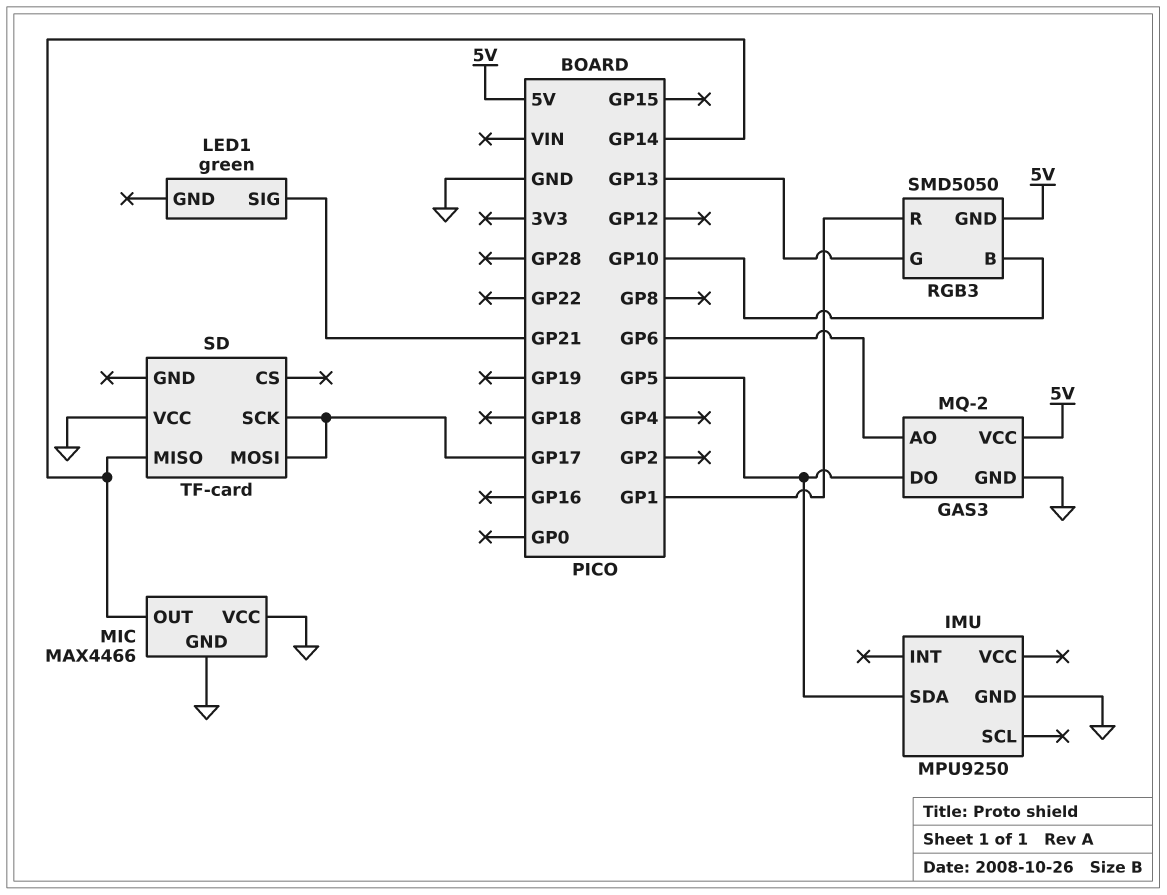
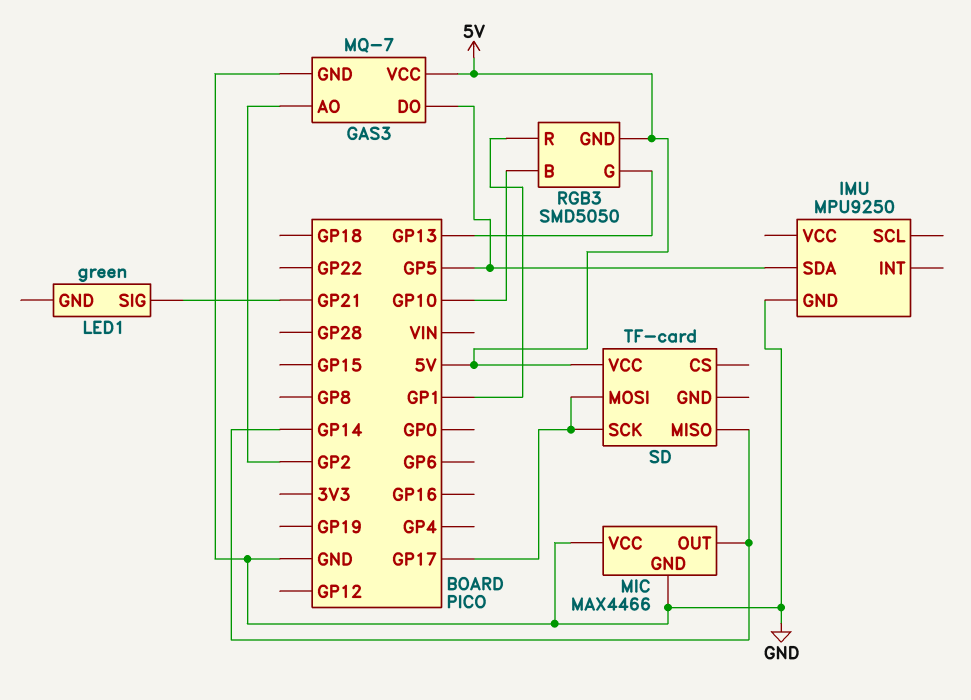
GAS3: MQ-2 -> MQ-7
GAS3 pin AO: GP6 -> GP2
SD pin VCC: GND -> 5V

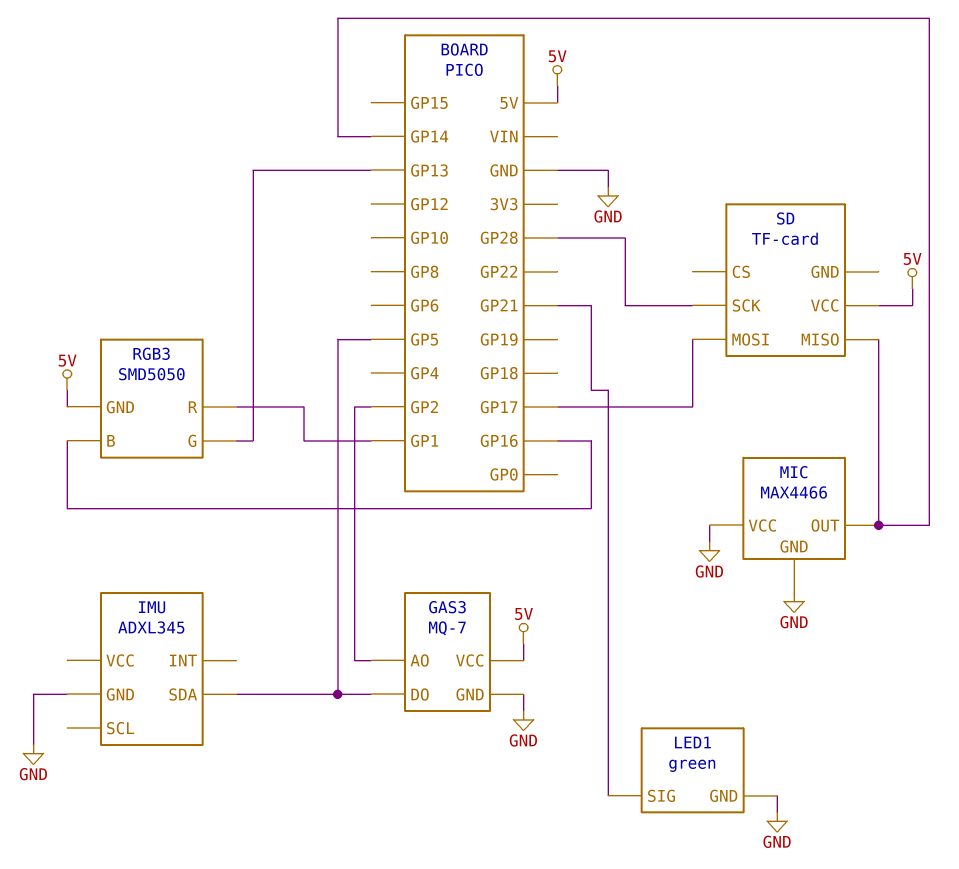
IMU: MPU9250 -> ADXL345
LED1 pin GND: none -> GND
RGB3 pin B: GP10 -> GP16
SD pin SCK: GP17 -> GP28

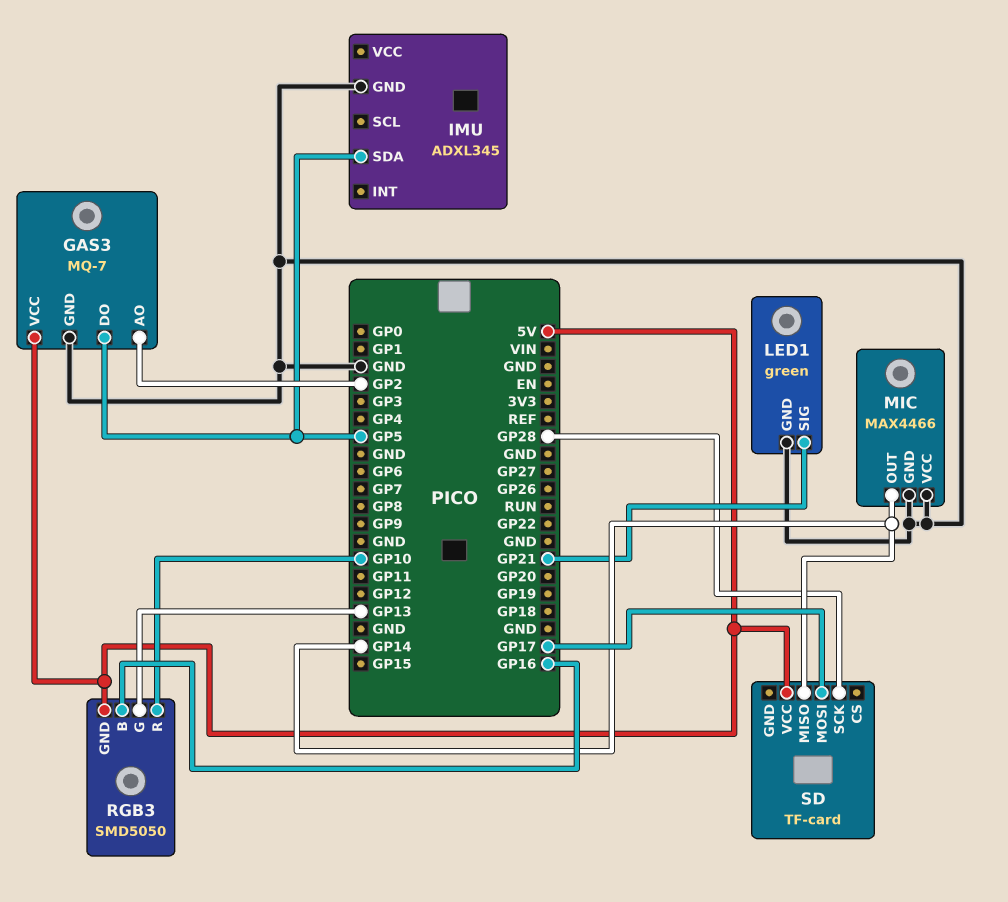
RGB3 pin R: GP1 -> GP10

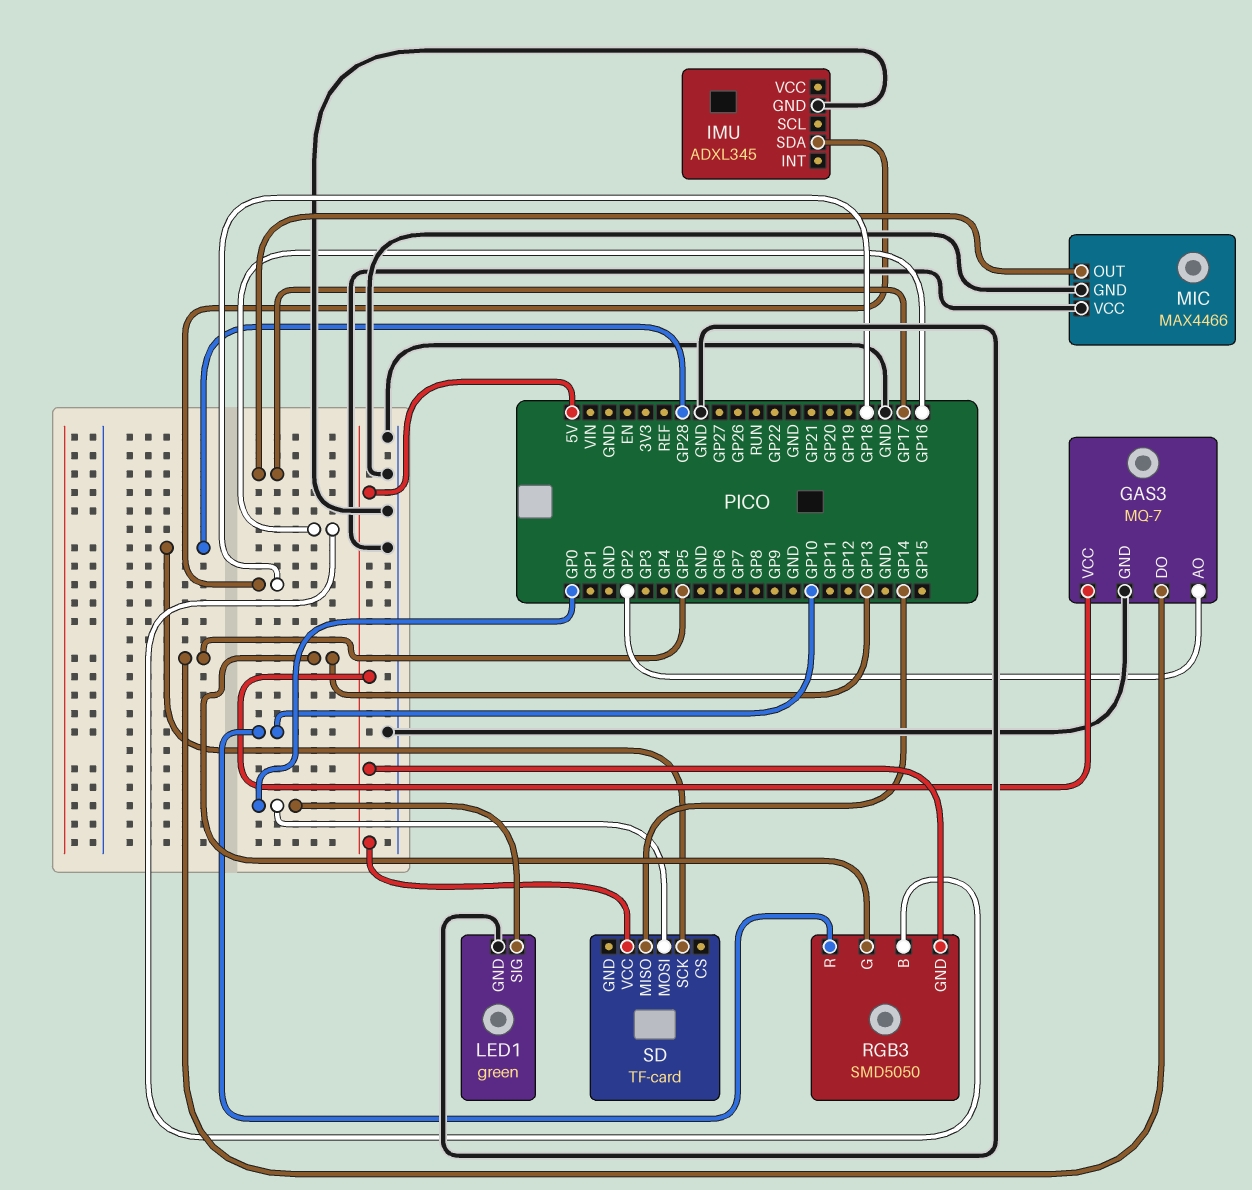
IMU pin SDA: GP5 -> GP18
LED1 pin SIG: GP21 -> GP0
MIC pin OUT: GP14 -> GP17
SD pin MOSI: GP17 -> GP0

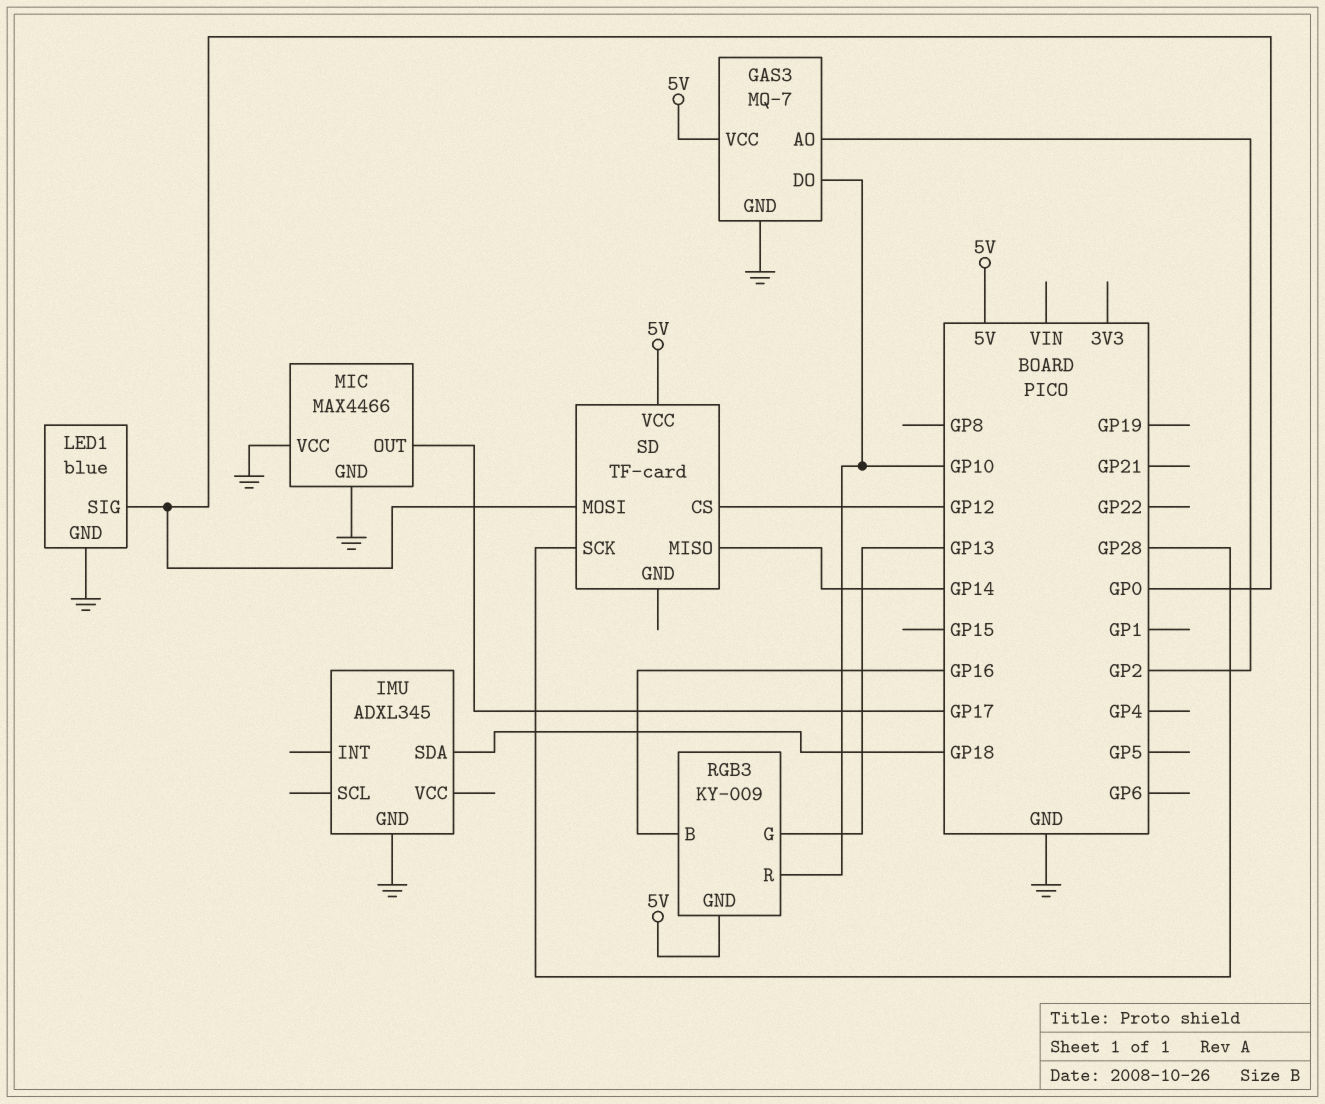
GAS3 pin DO: GP5 -> GP10
LED1: green -> blue
RGB3: SMD5050 -> KY-009
SD pin CS: none -> GP12

